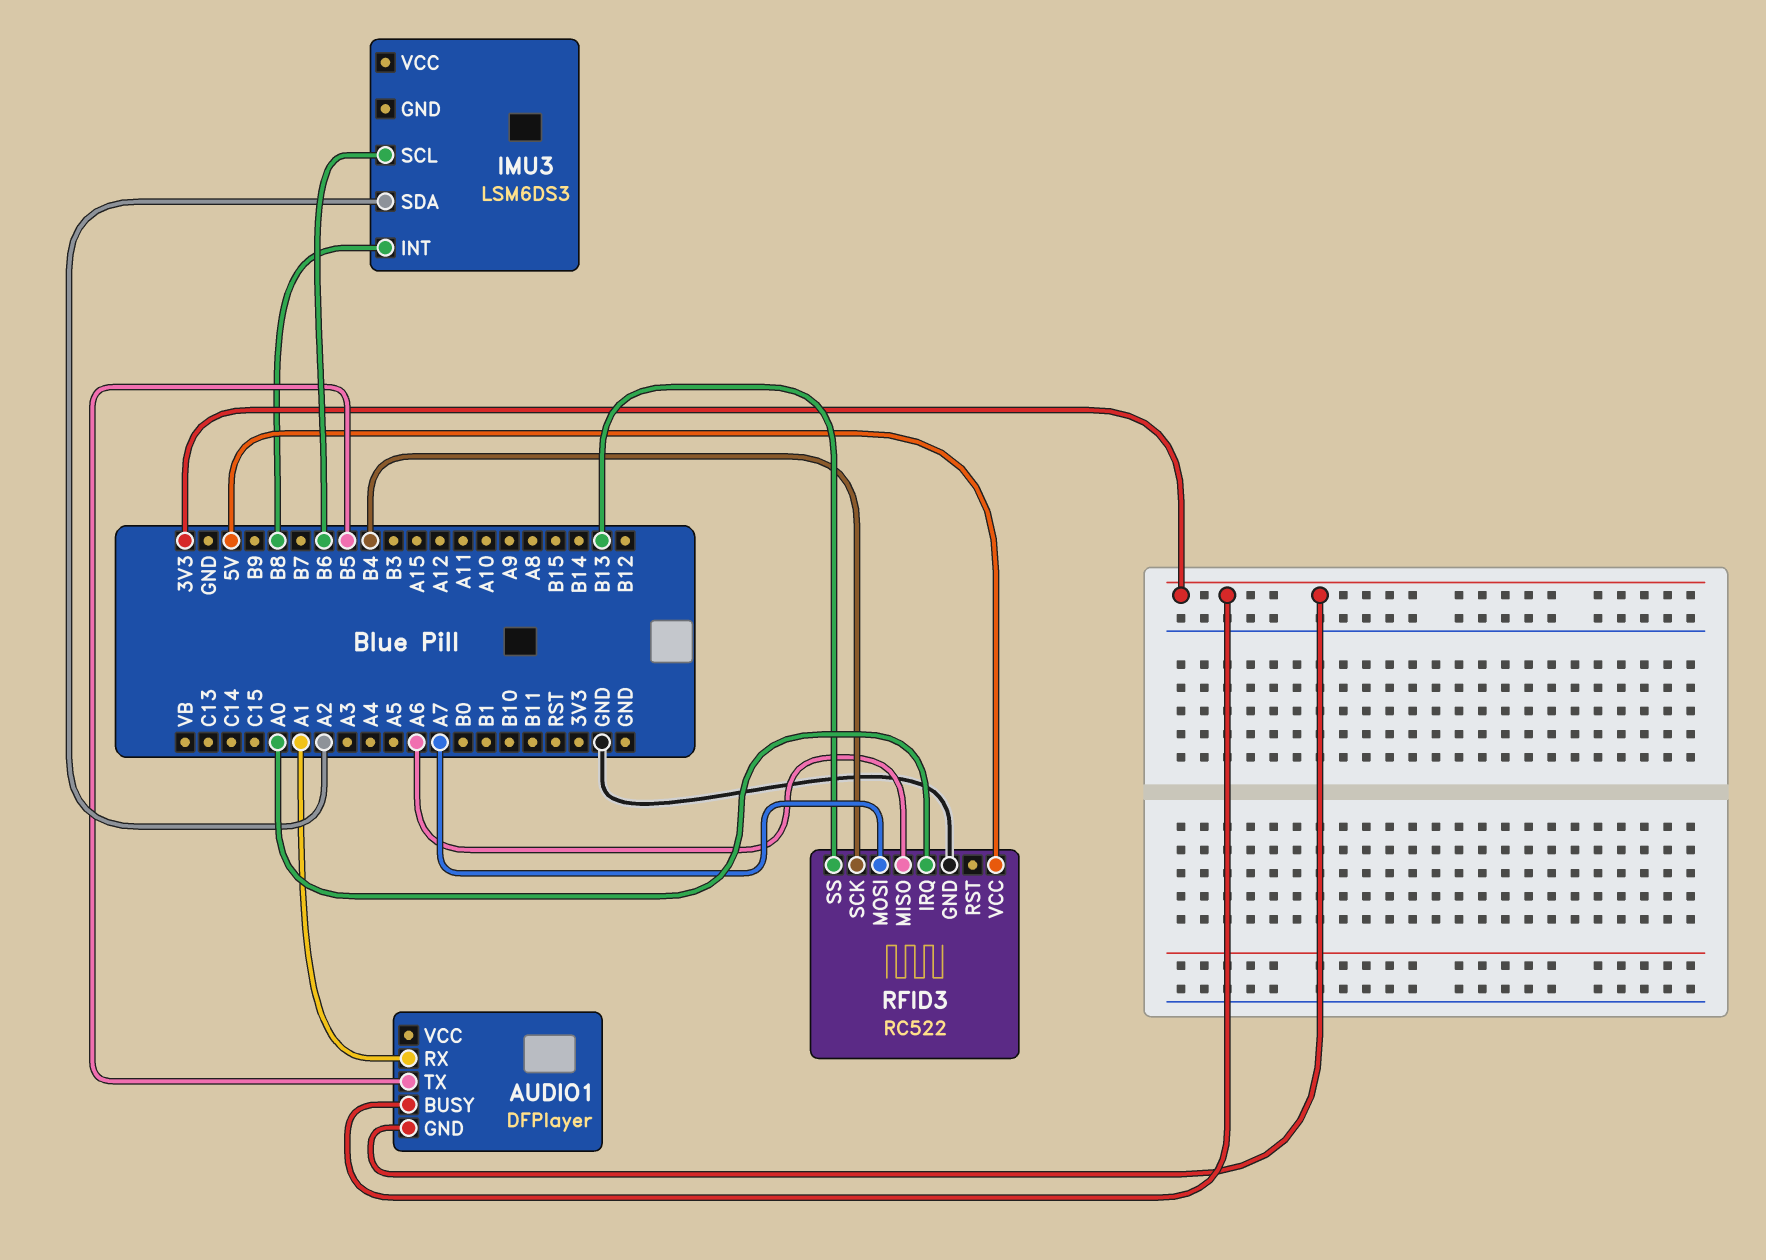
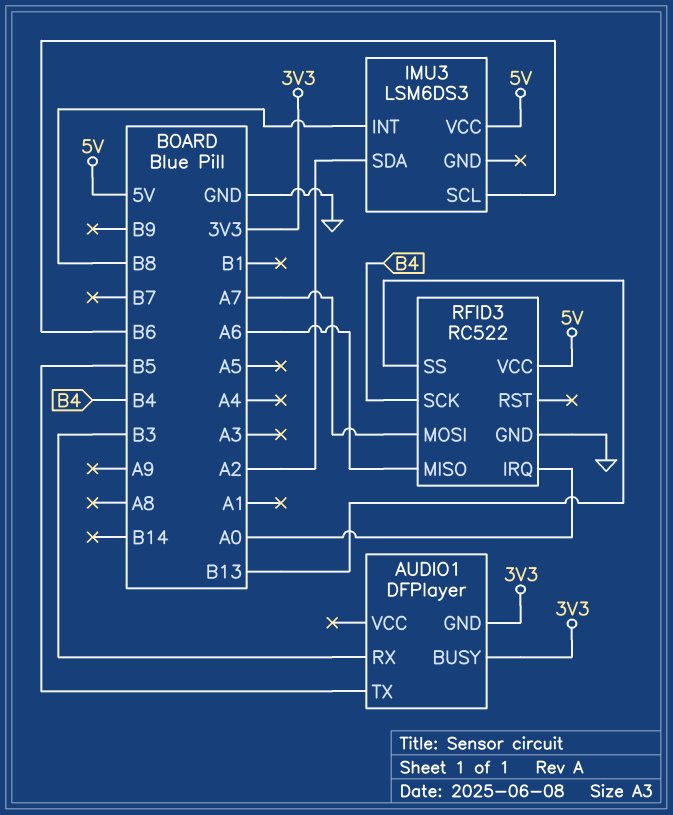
AUDIO1 pin RX: A1 -> B3
IMU3 pin VCC: none -> 5V

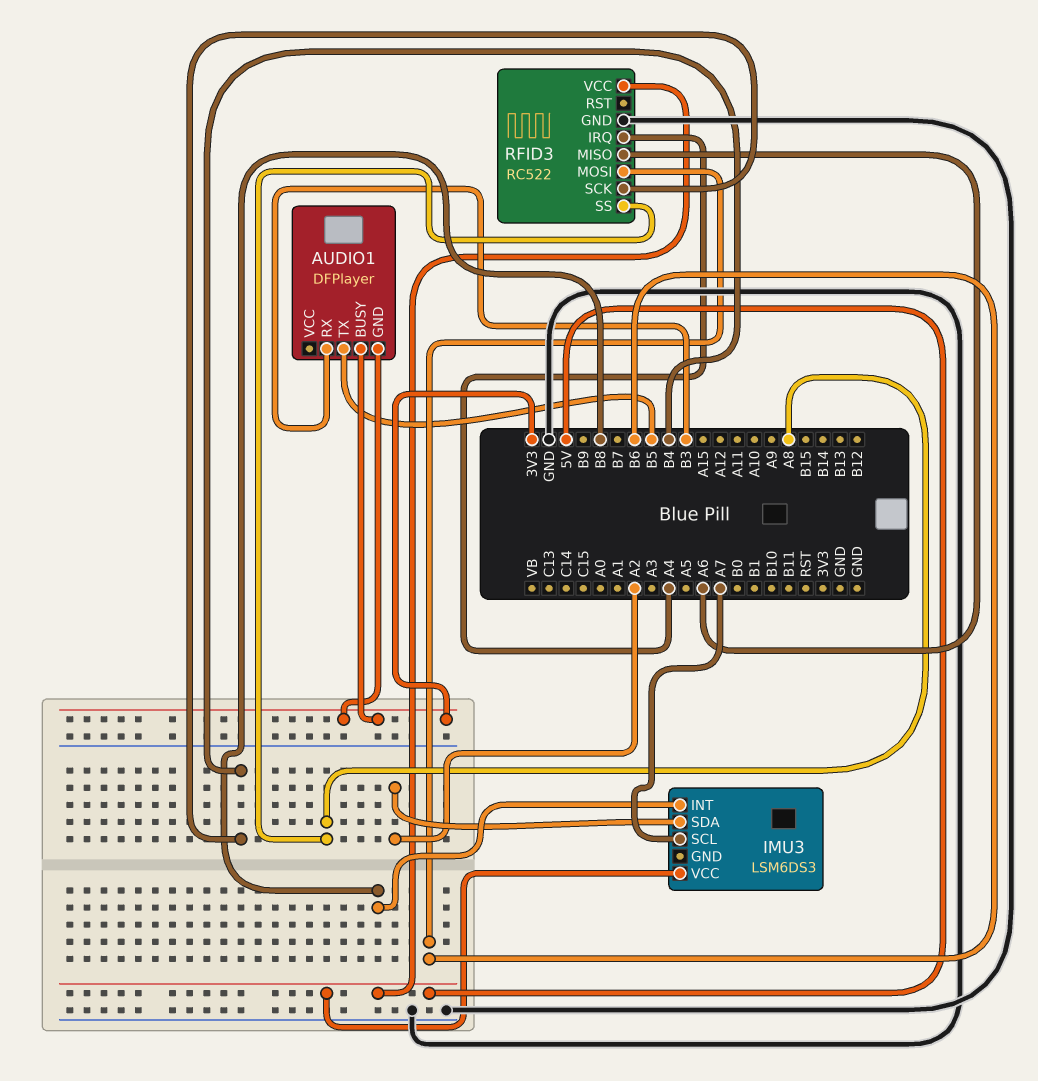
IMU3 pin SCL: B6 -> A7
RFID3 pin IRQ: A0 -> A4
RFID3 pin MOSI: A7 -> B6
RFID3 pin SS: B13 -> A8

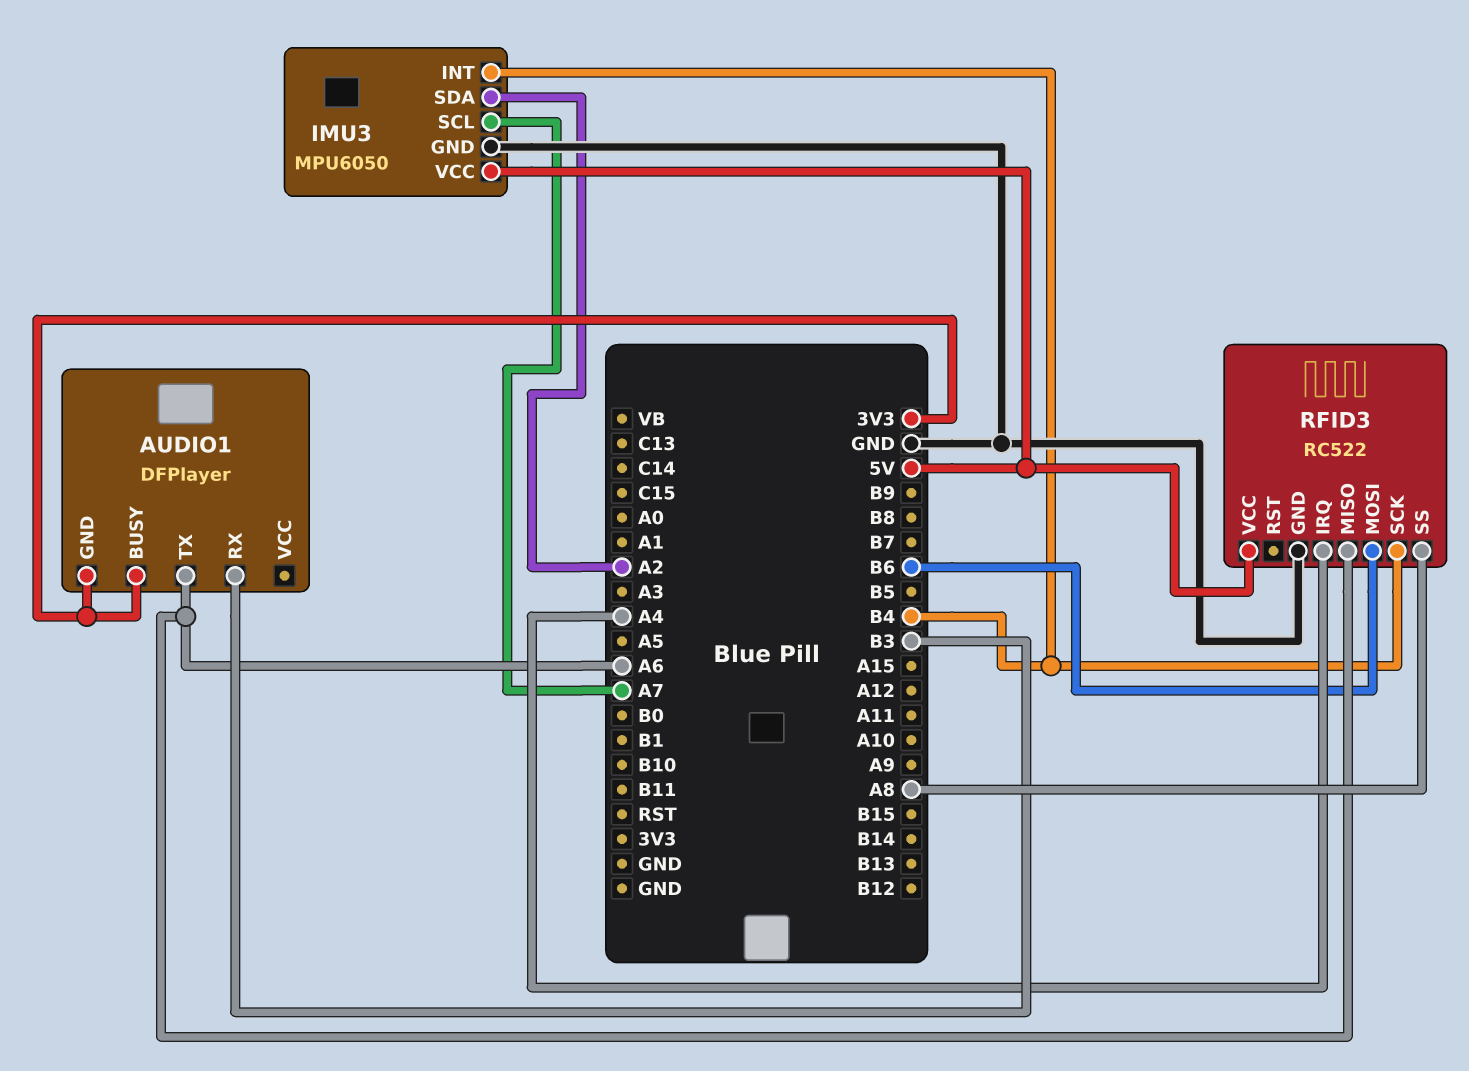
AUDIO1 pin TX: B5 -> A6
IMU3: LSM6DS3 -> MPU6050
IMU3 pin GND: none -> GND
IMU3 pin INT: B8 -> B4

